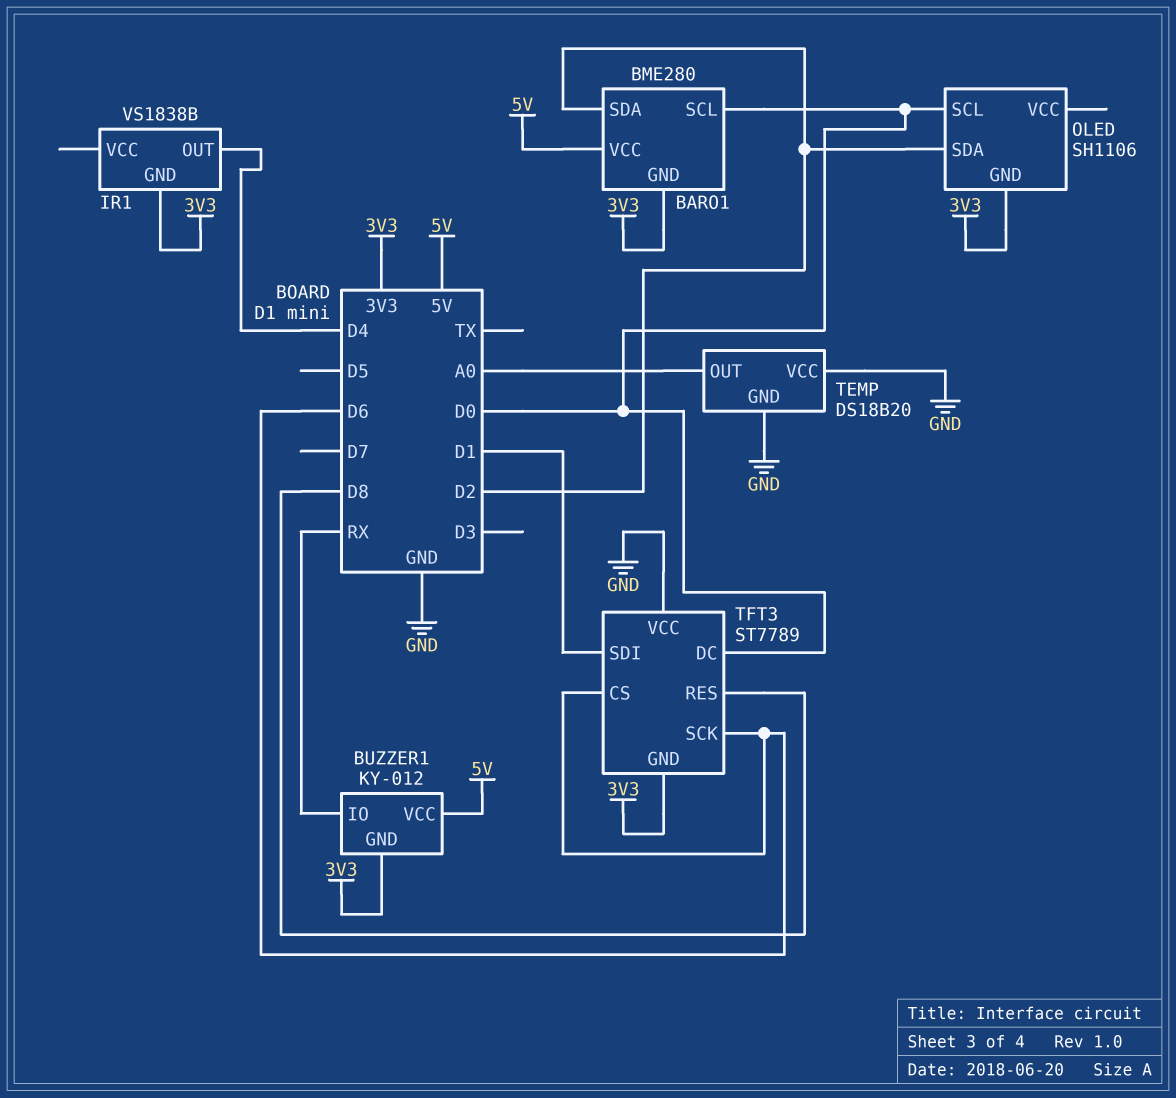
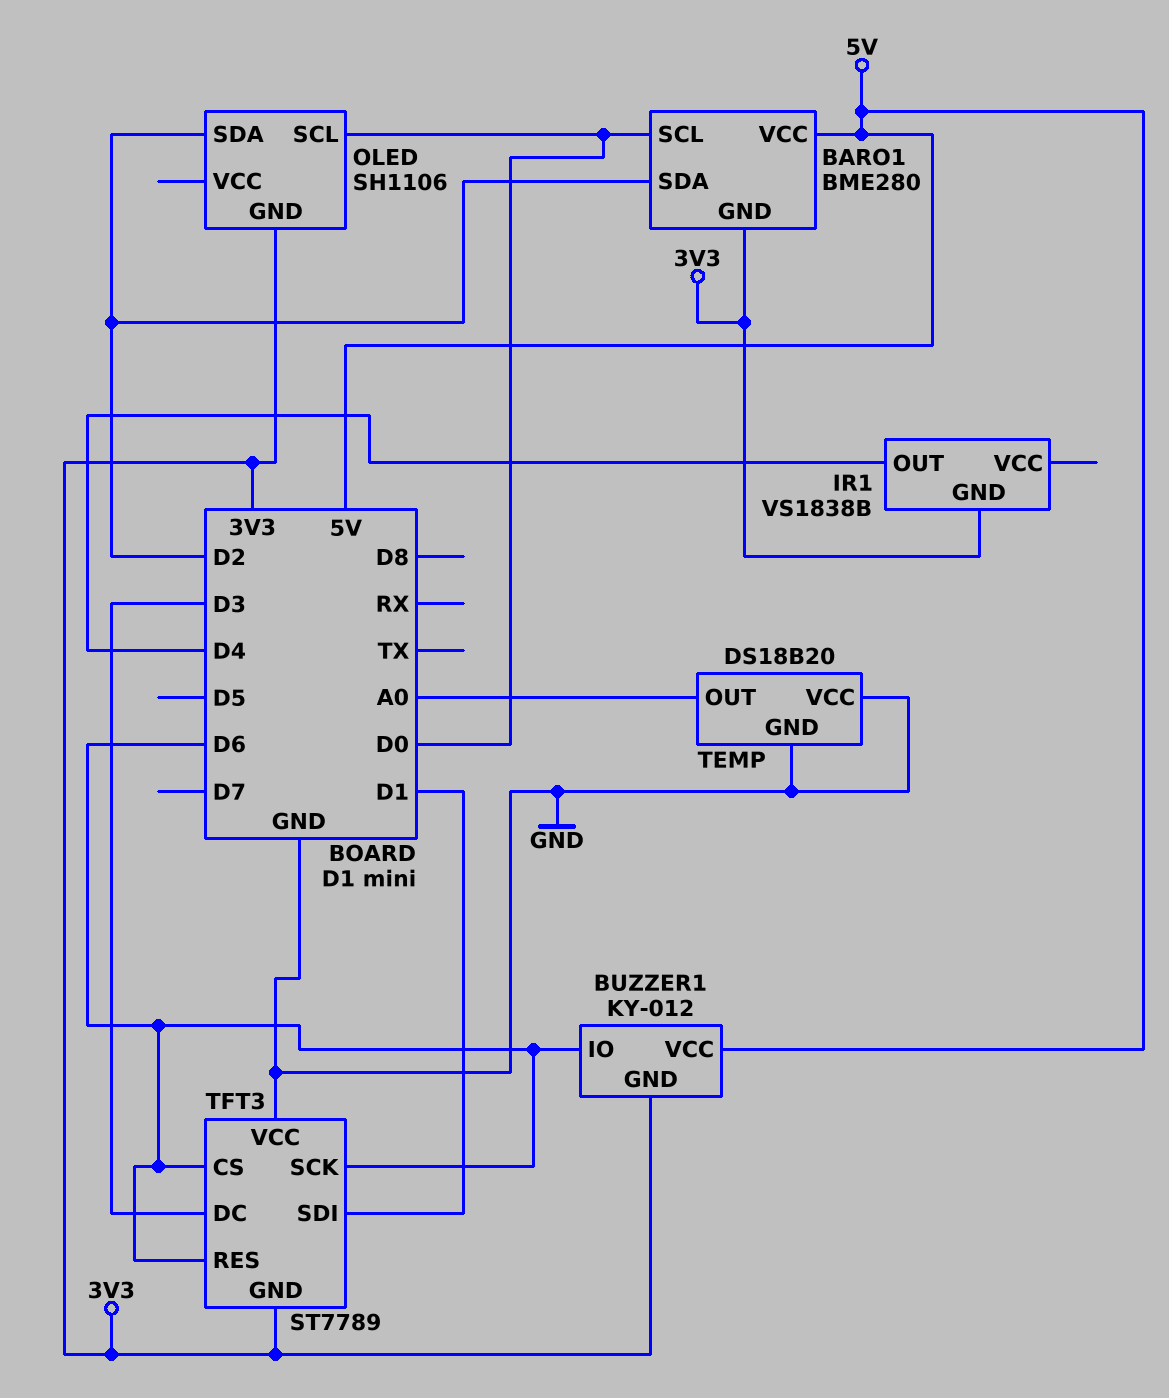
BUZZER1 pin IO: RX -> D6
TFT3 pin DC: D0 -> D3
TFT3 pin RES: D8 -> D6

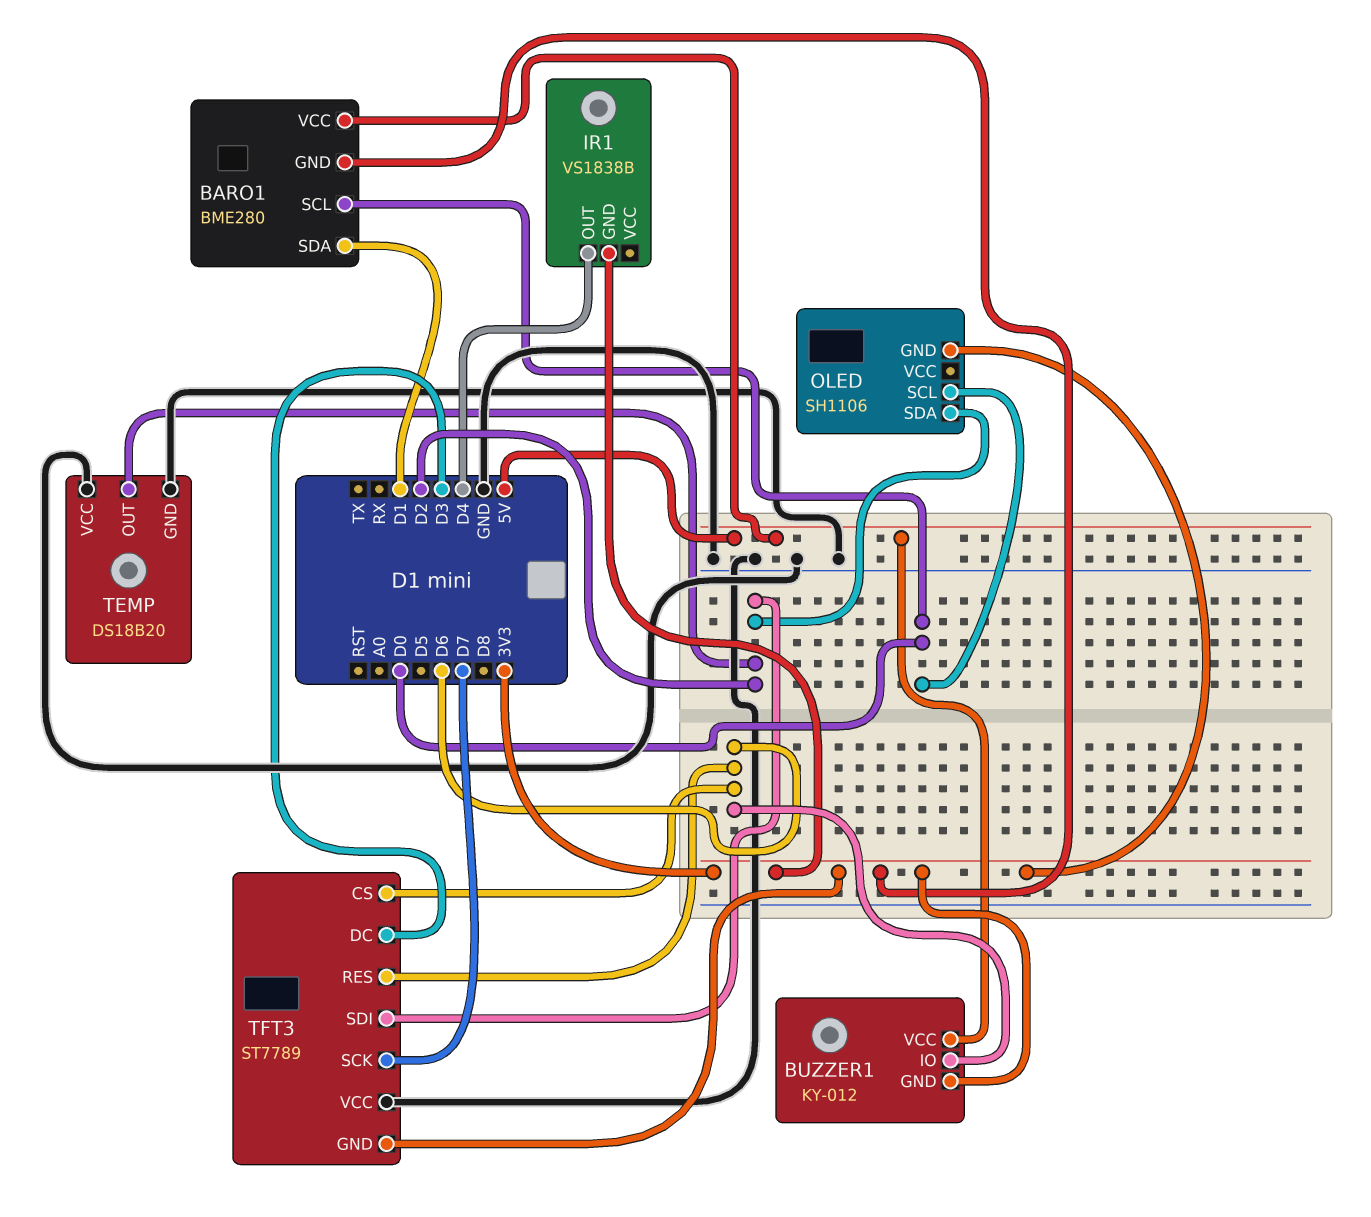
BARO1 pin SDA: D2 -> D1
TEMP pin OUT: A0 -> D2
TFT3 pin SCK: D6 -> D7
TFT3 pin SDI: D1 -> D2

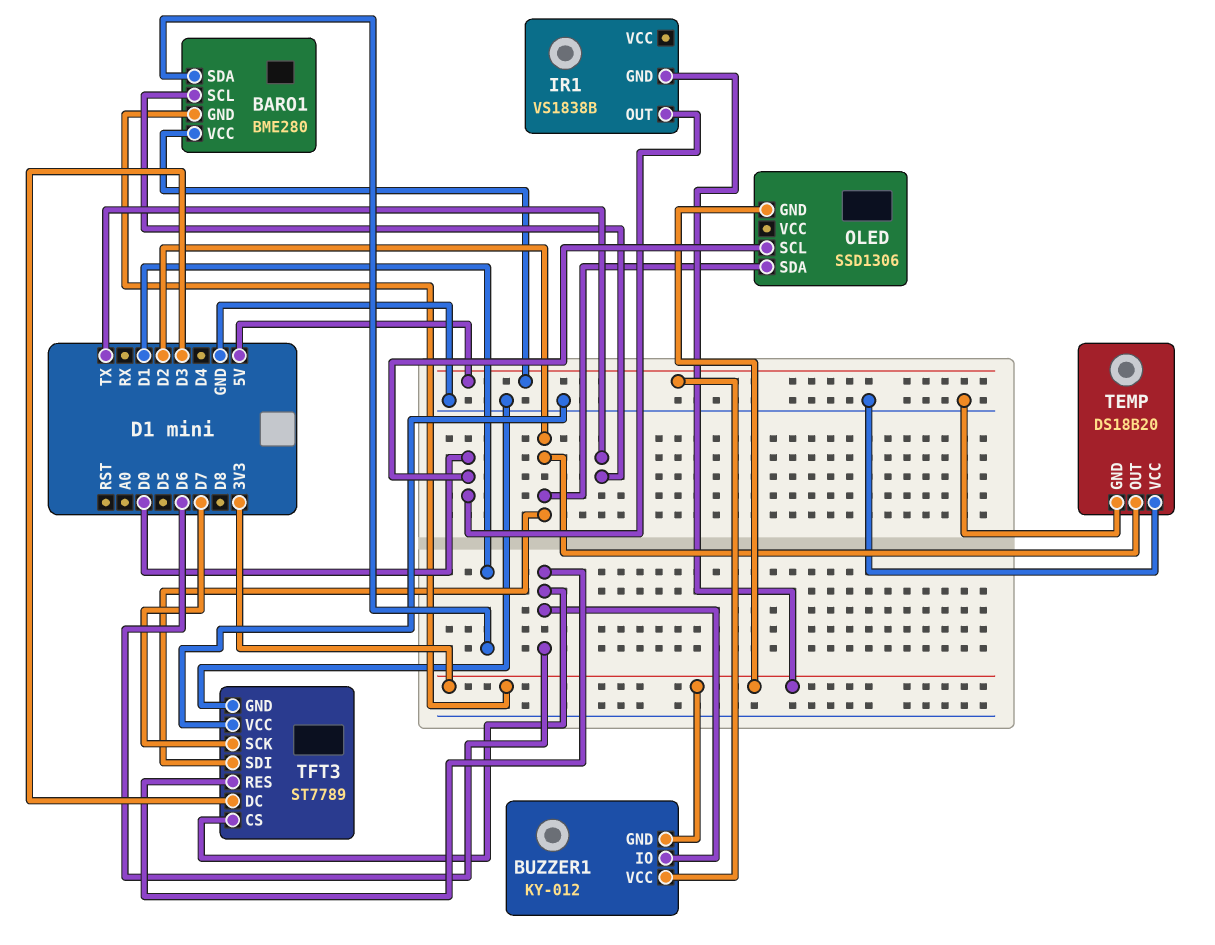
BARO1 pin SCL: D0 -> TX
IR1 pin OUT: D4 -> D0
OLED: SH1106 -> SSD1306
TFT3 pin GND: 3V3 -> GND

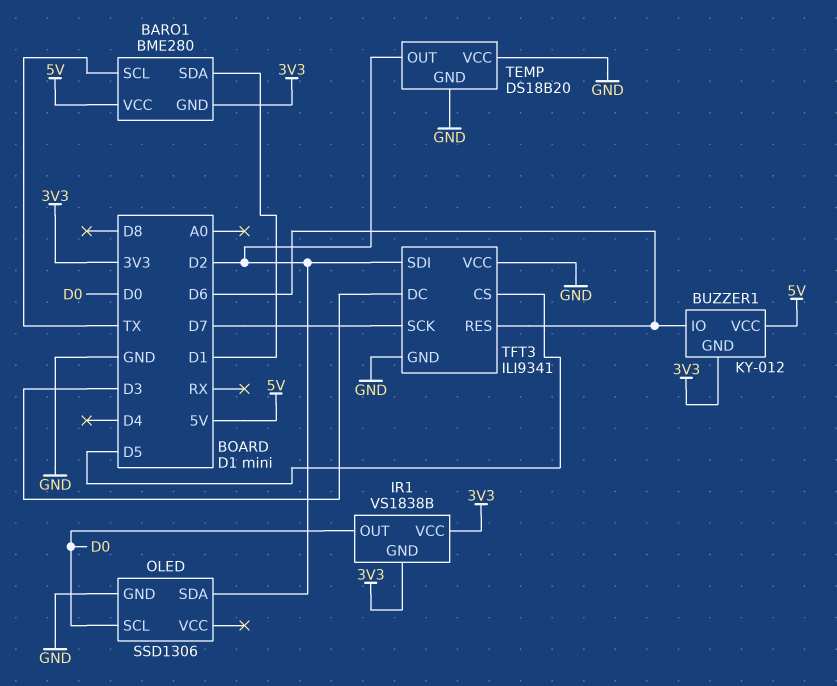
IR1 pin VCC: none -> 3V3
OLED pin GND: 3V3 -> GND
TFT3: ST7789 -> ILI9341
TFT3 pin CS: D6 -> D5

